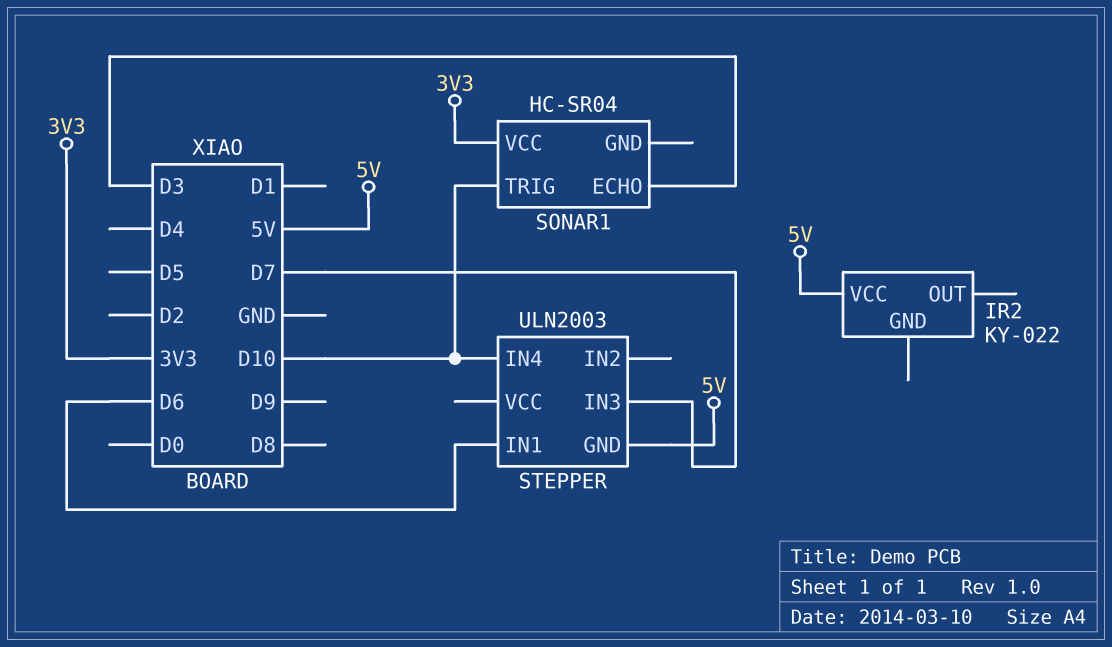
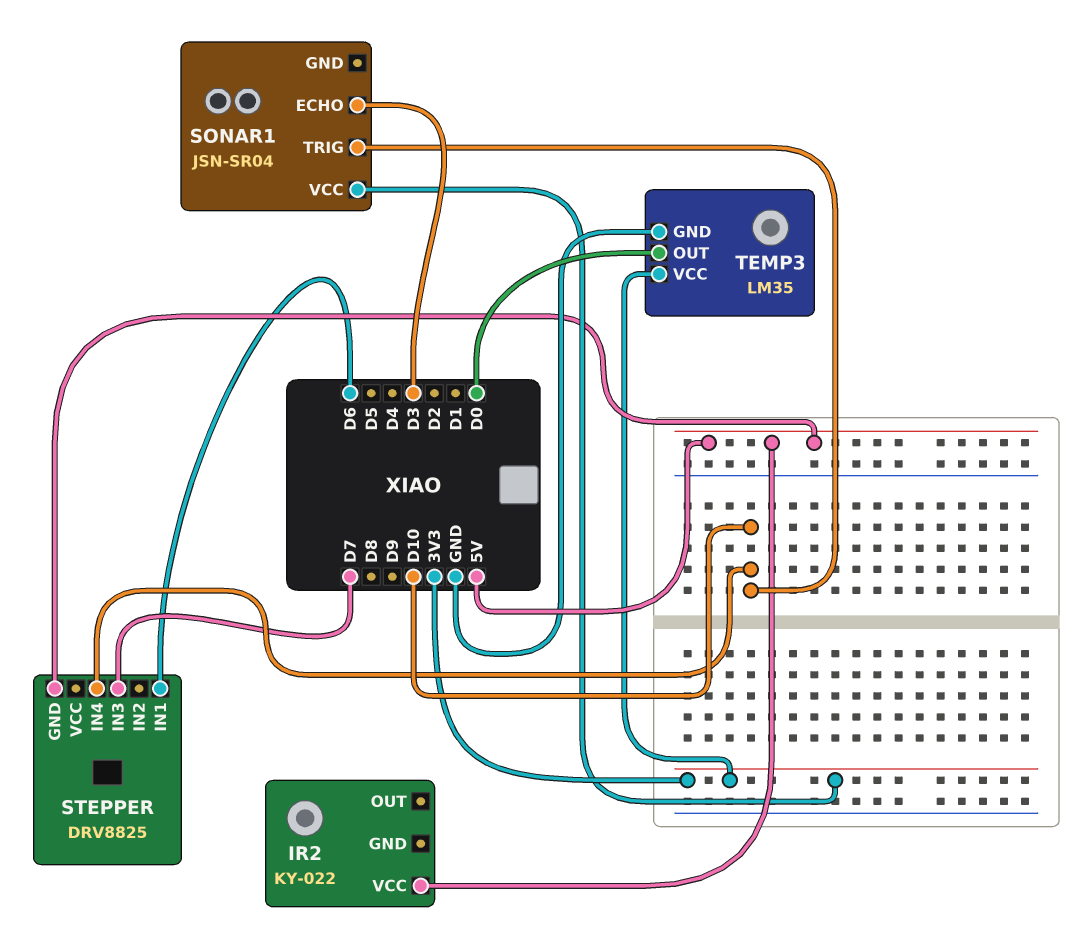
SONAR1: HC-SR04 -> JSN-SR04
STEPPER: ULN2003 -> DRV8825
TEMP3: none -> LM35
TEMP3 pin GND: none -> GND
TEMP3 pin OUT: none -> D0
TEMP3 pin VCC: none -> 3V3

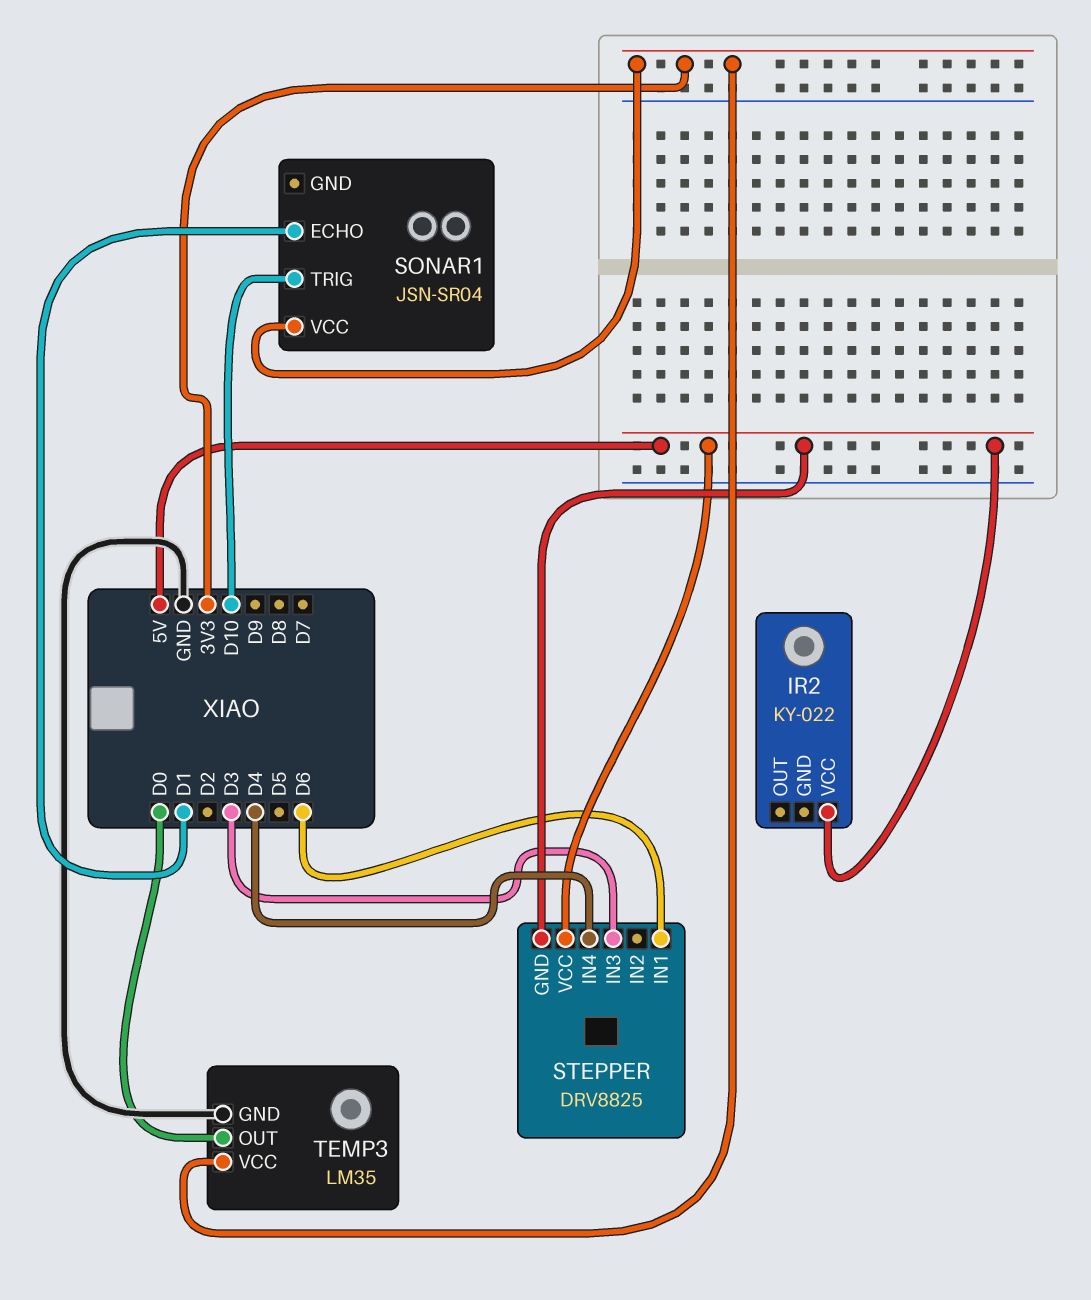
SONAR1 pin ECHO: D3 -> D1
STEPPER pin IN3: D7 -> D3
STEPPER pin IN4: D10 -> D4
STEPPER pin VCC: none -> 5V

